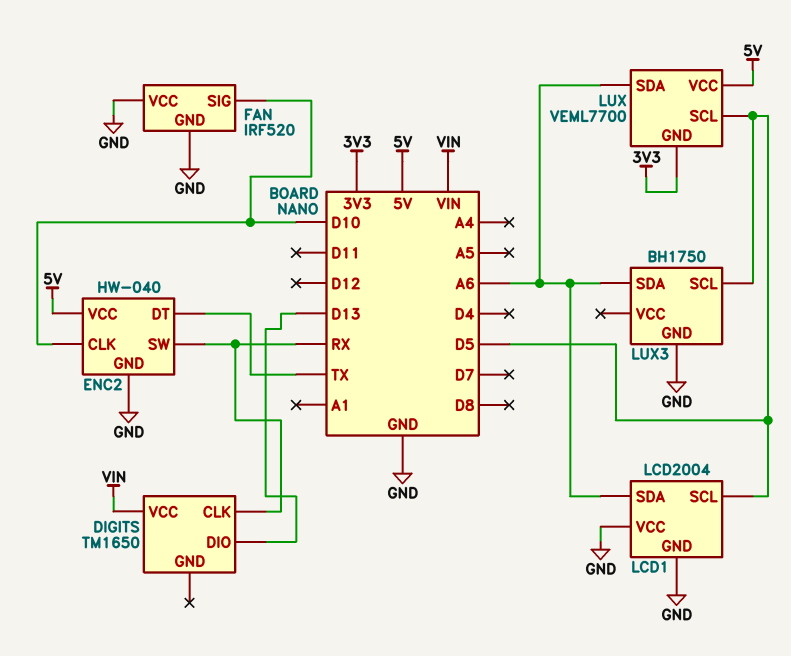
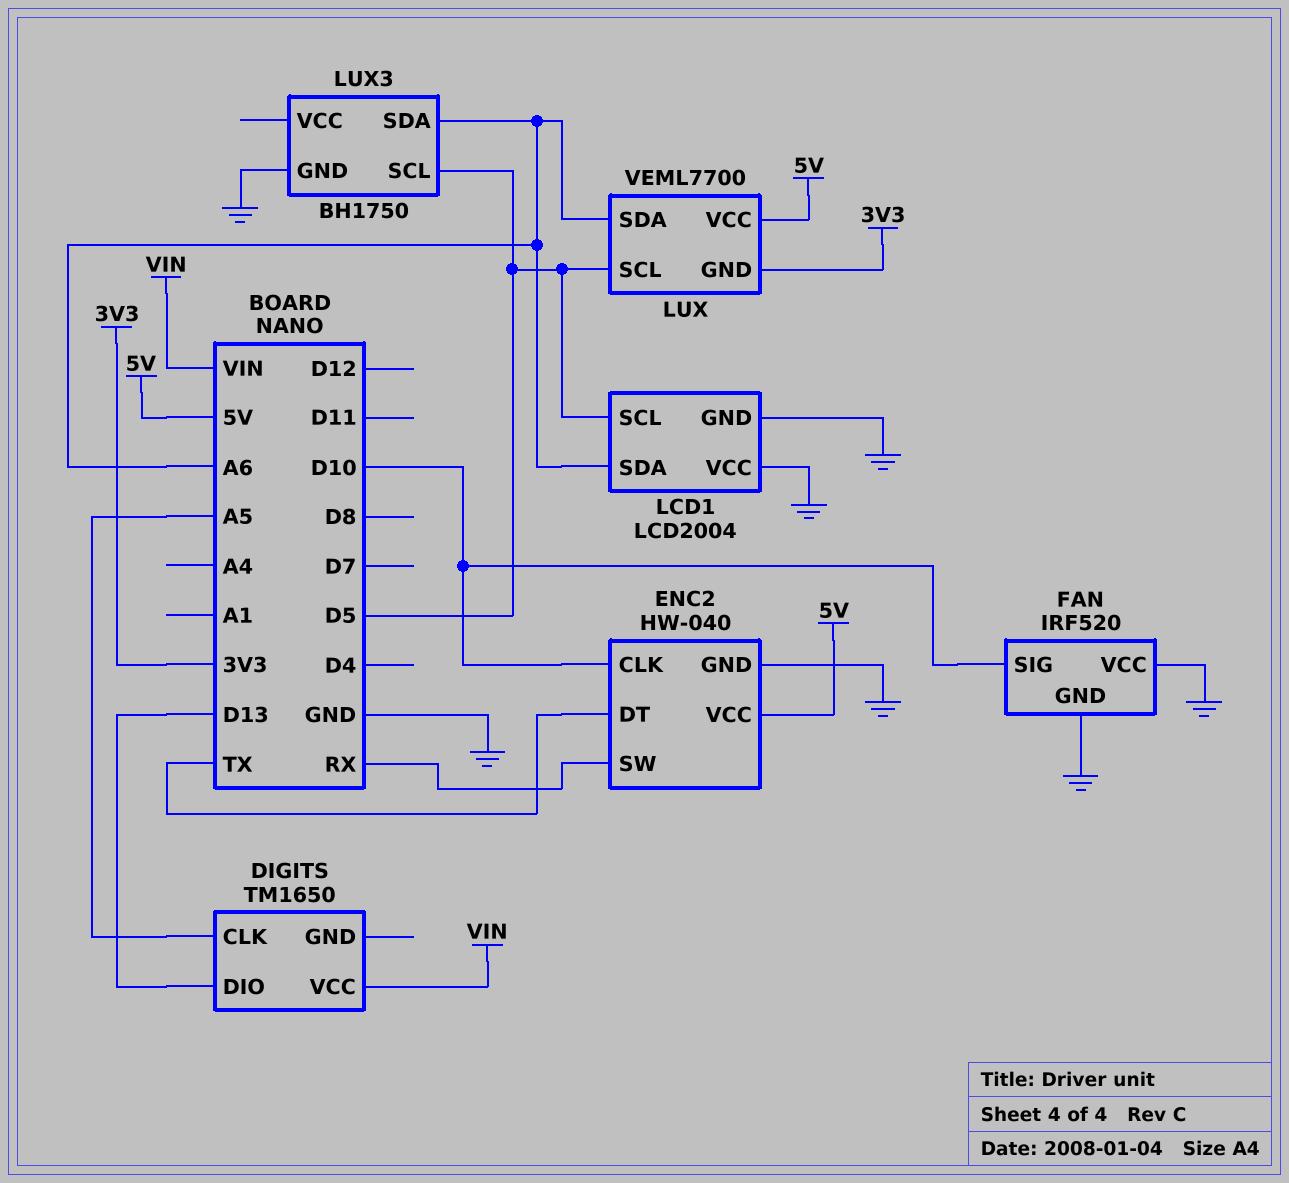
DIGITS pin CLK: RX -> A5

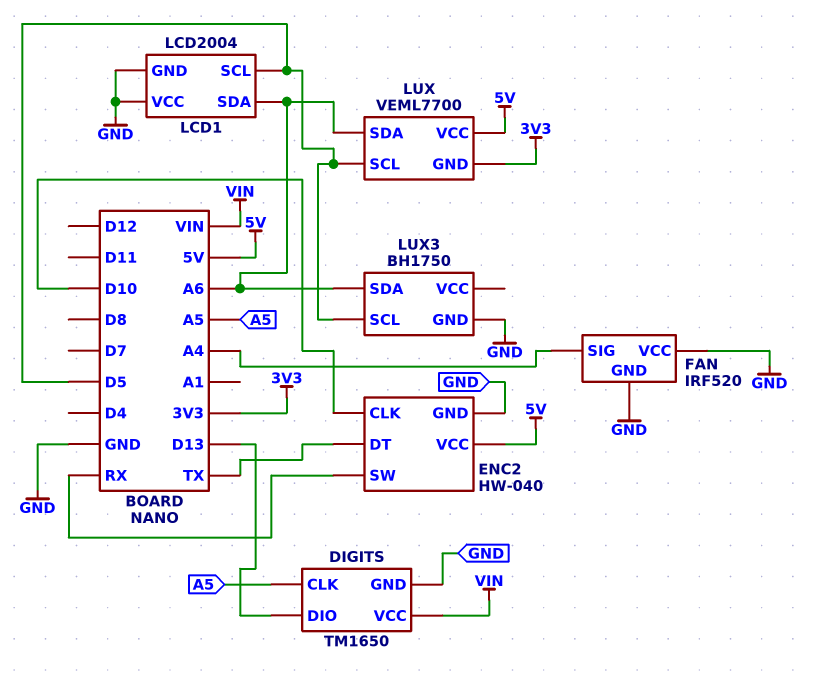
DIGITS pin GND: none -> GND
FAN pin SIG: D10 -> A4

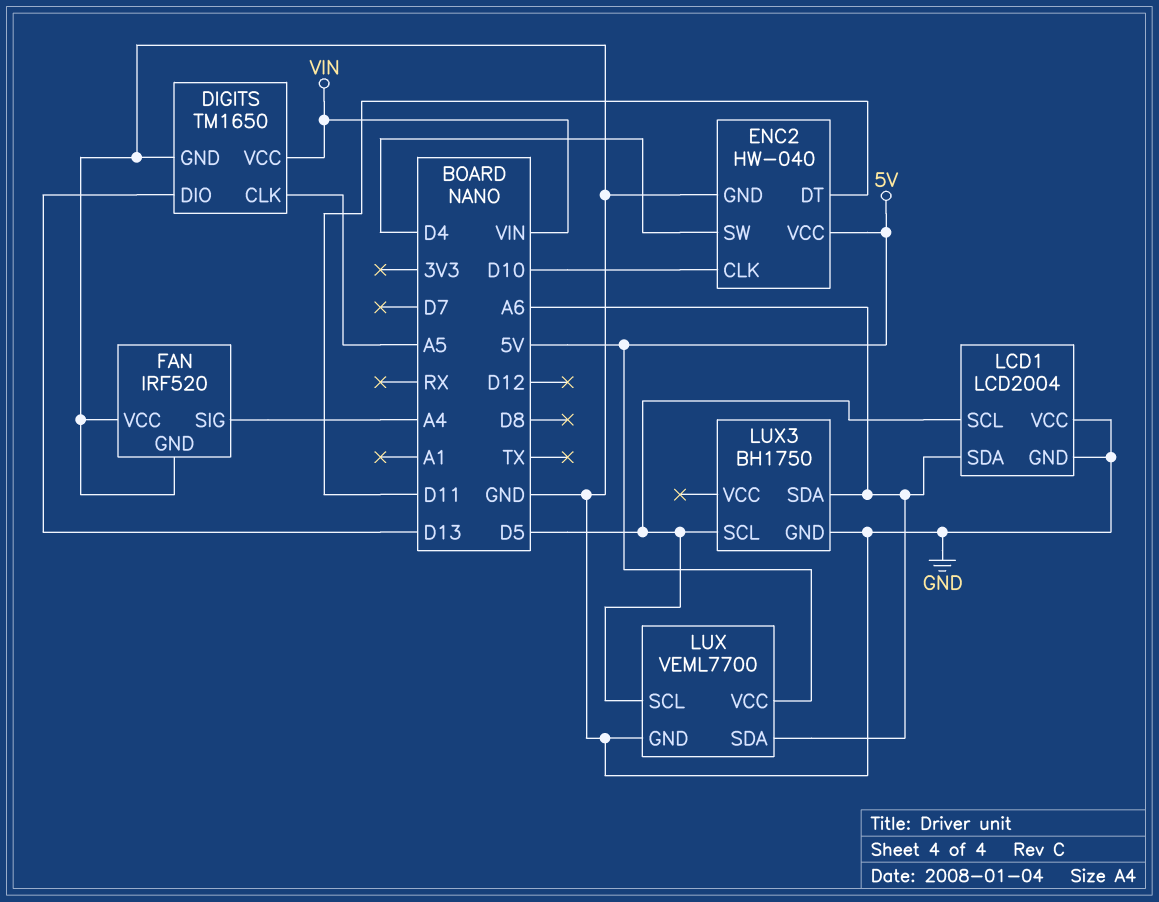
ENC2 pin DT: TX -> D11
ENC2 pin SW: RX -> D4
LUX pin GND: 3V3 -> GND

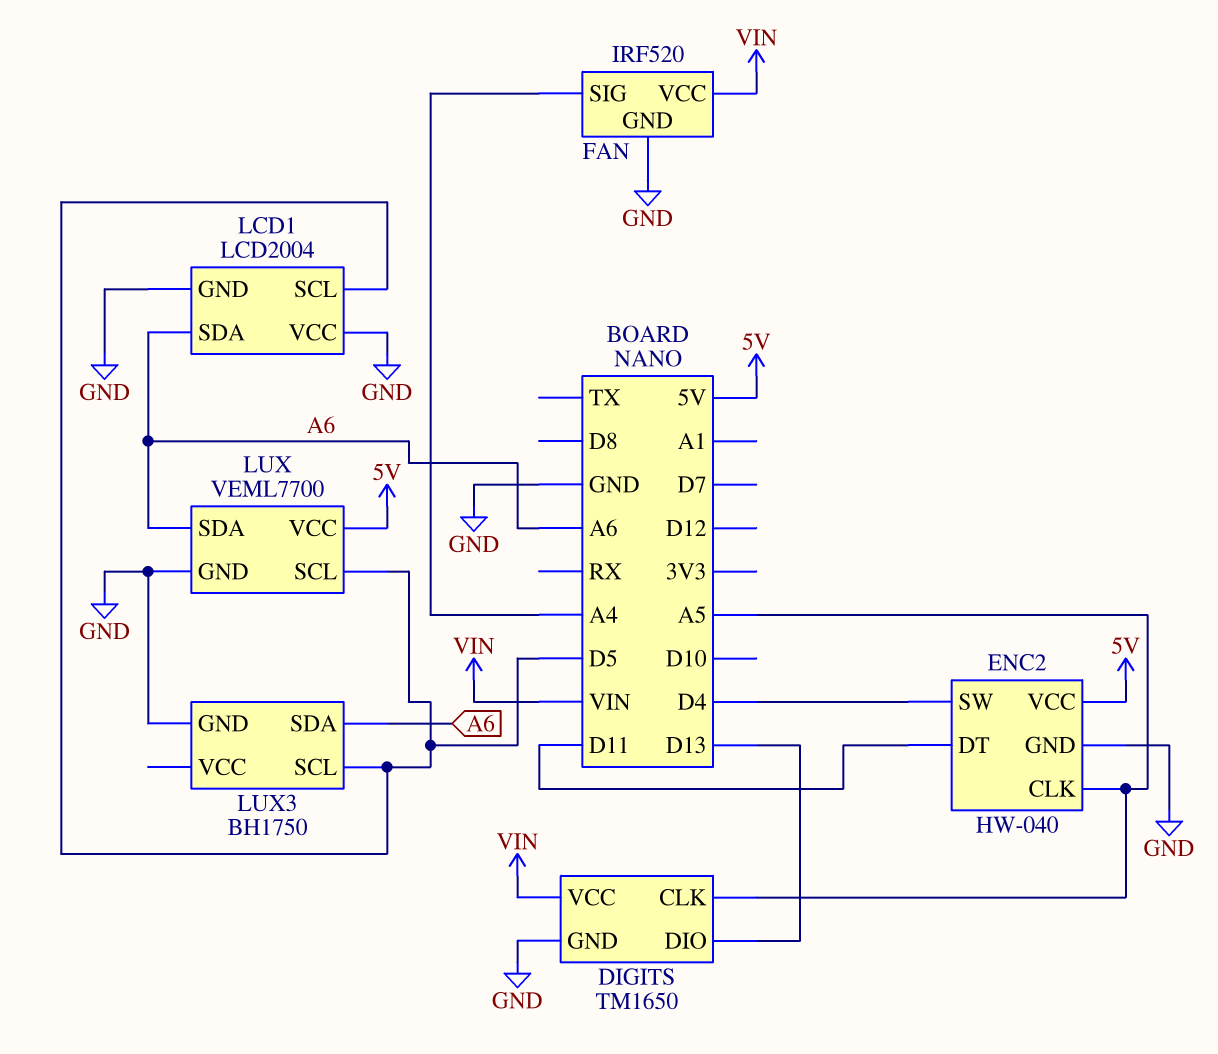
ENC2 pin CLK: D10 -> A5
FAN pin VCC: GND -> VIN

